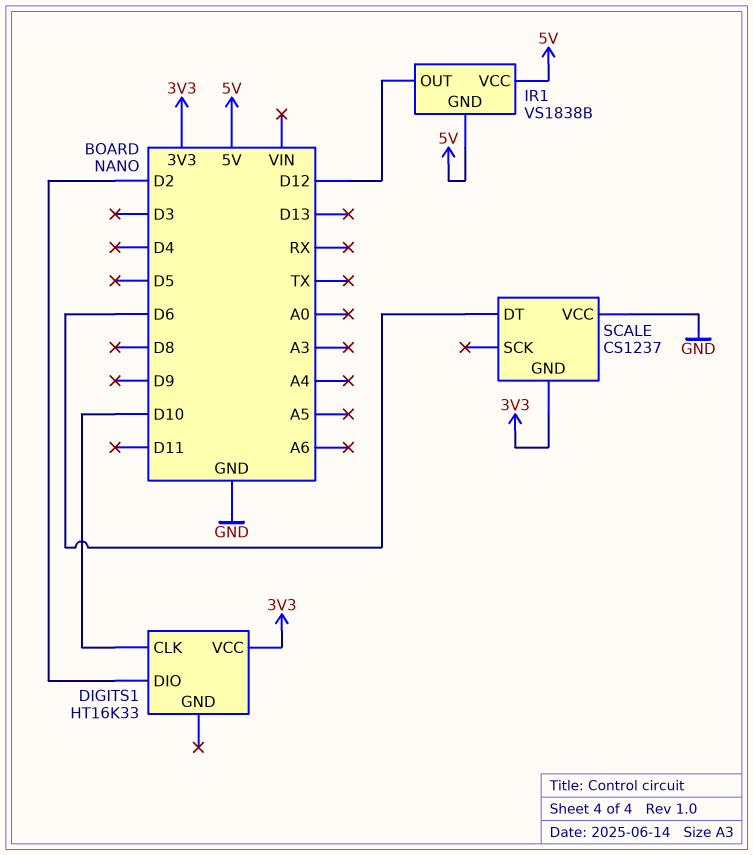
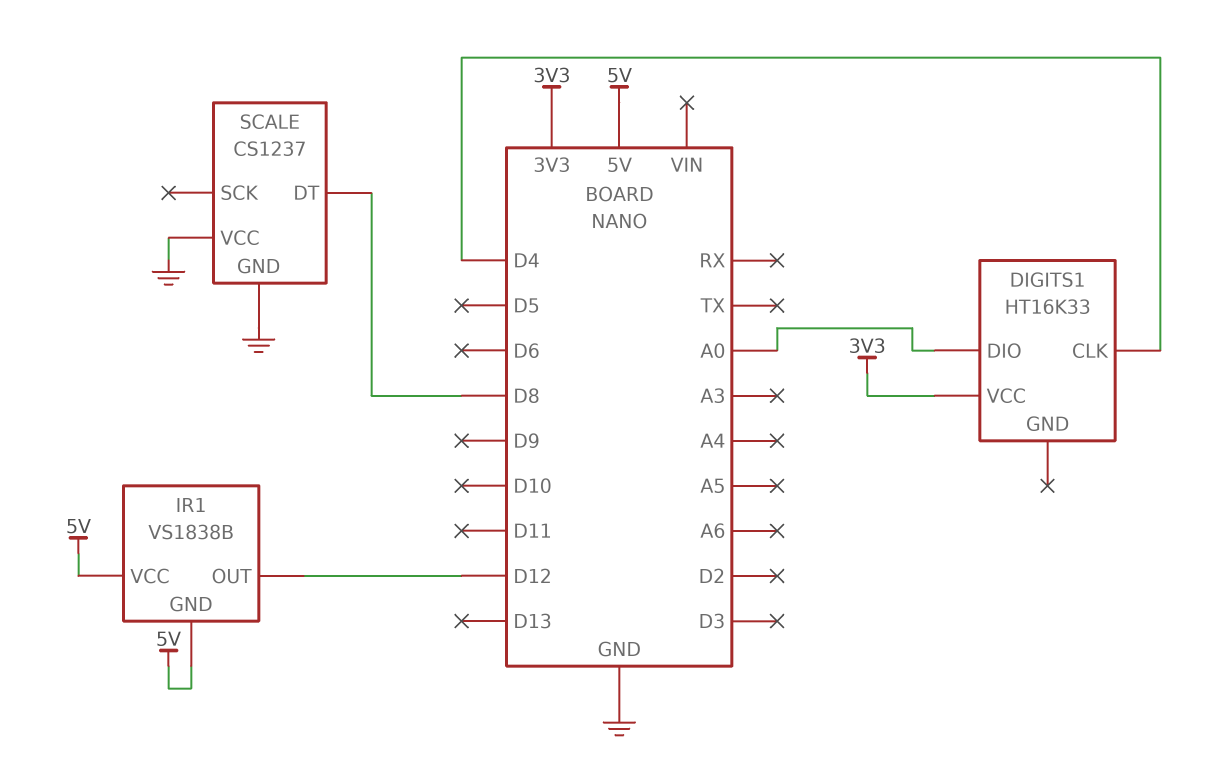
DIGITS1 pin CLK: D10 -> D4
DIGITS1 pin DIO: D2 -> A0
SCALE pin DT: D6 -> D8
SCALE pin GND: 3V3 -> GND

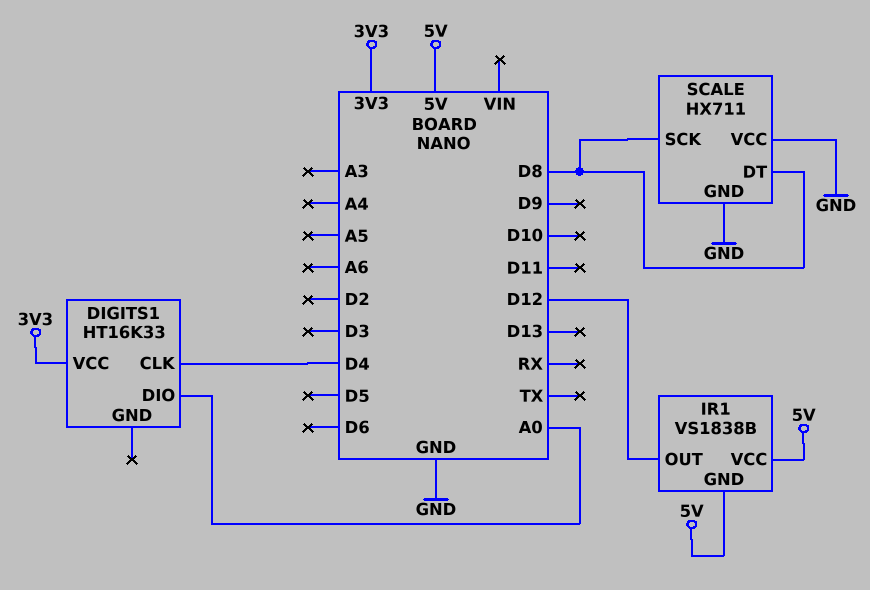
SCALE: CS1237 -> HX711
SCALE pin SCK: none -> D8

